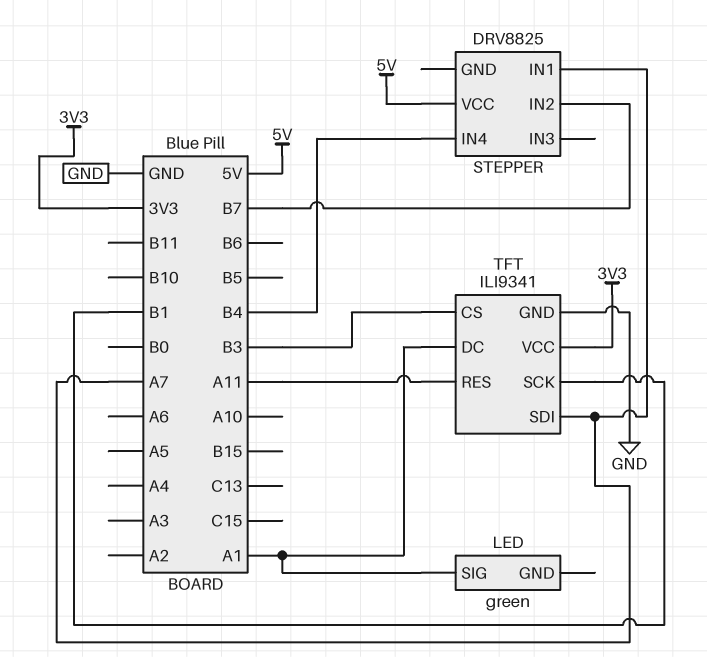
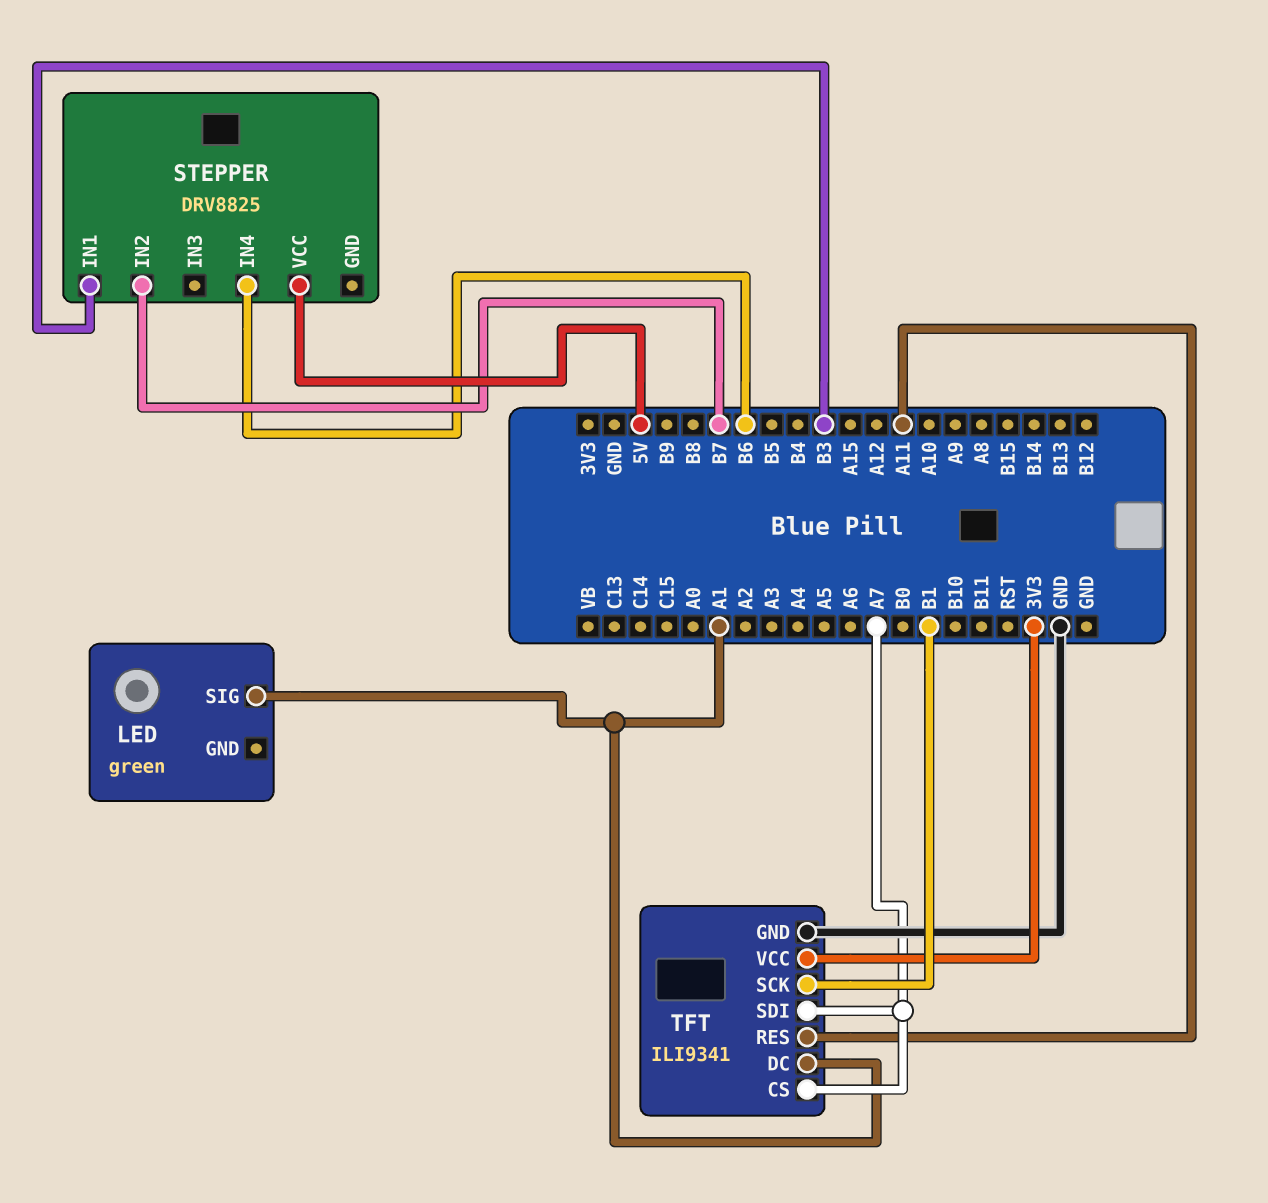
STEPPER pin IN1: A7 -> B3
STEPPER pin IN4: B4 -> B6
TFT pin CS: B3 -> A7

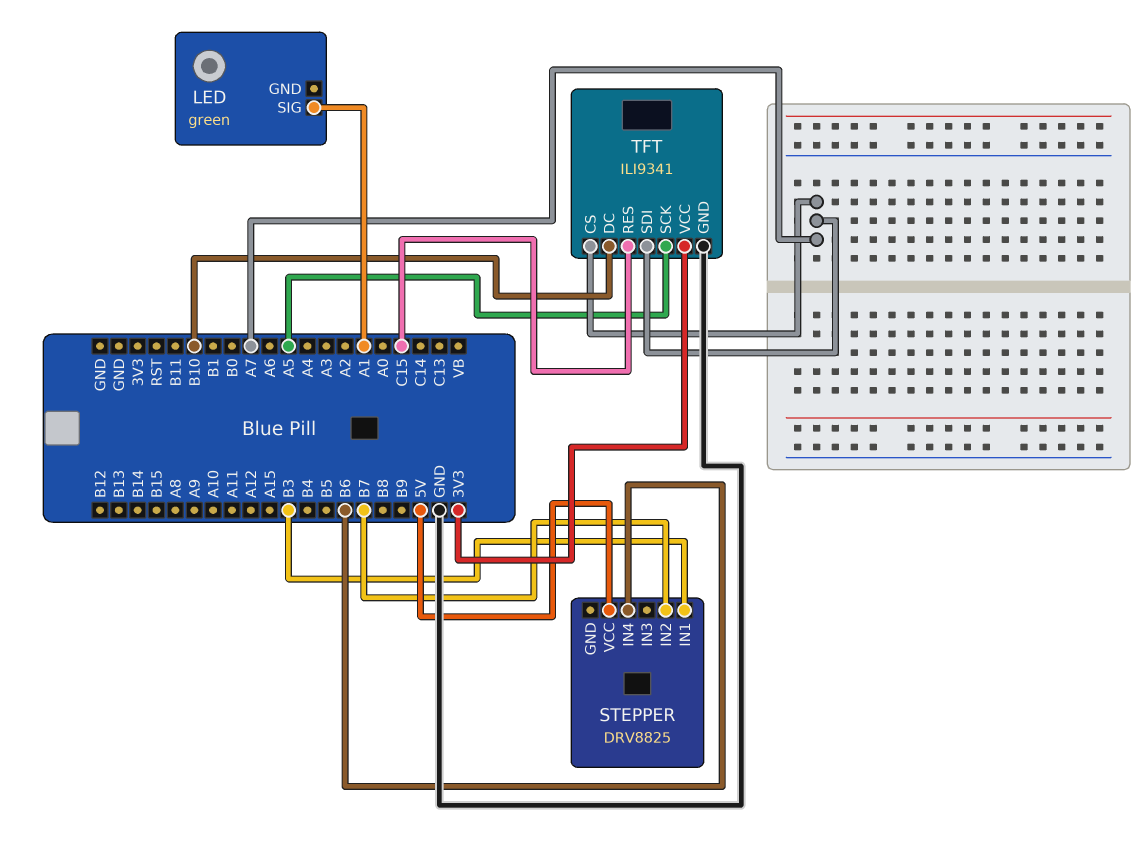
TFT pin DC: A1 -> B10
TFT pin RES: A11 -> C15
TFT pin SCK: B1 -> A5

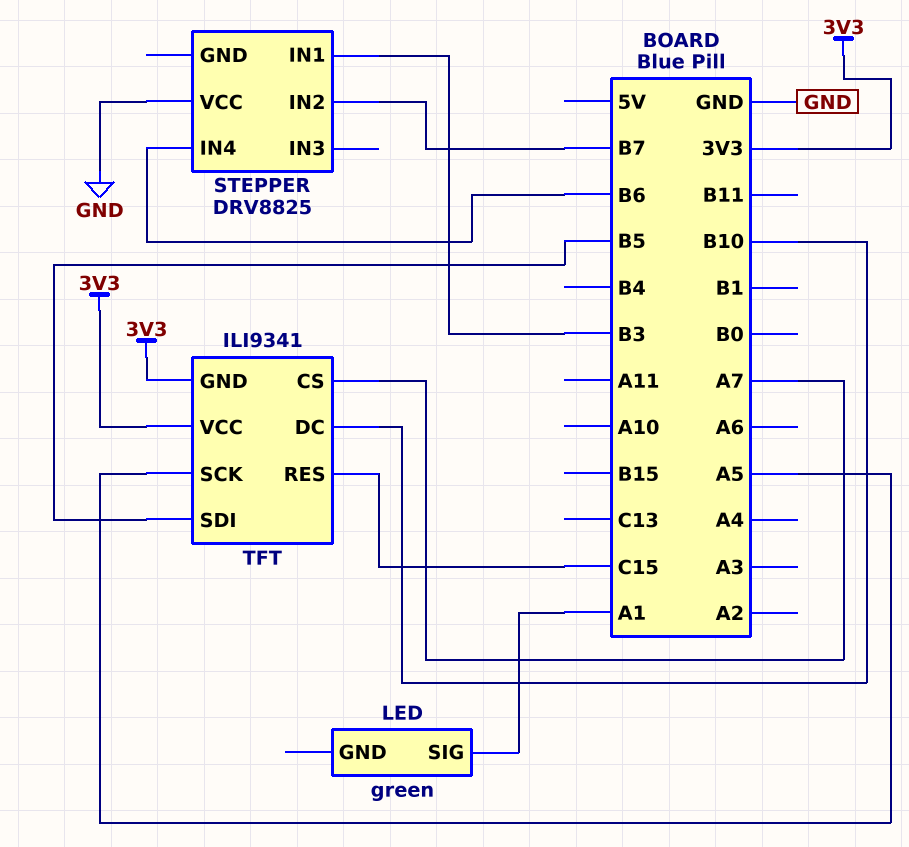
STEPPER pin VCC: 5V -> GND
TFT pin GND: GND -> 3V3
TFT pin SDI: A7 -> B5

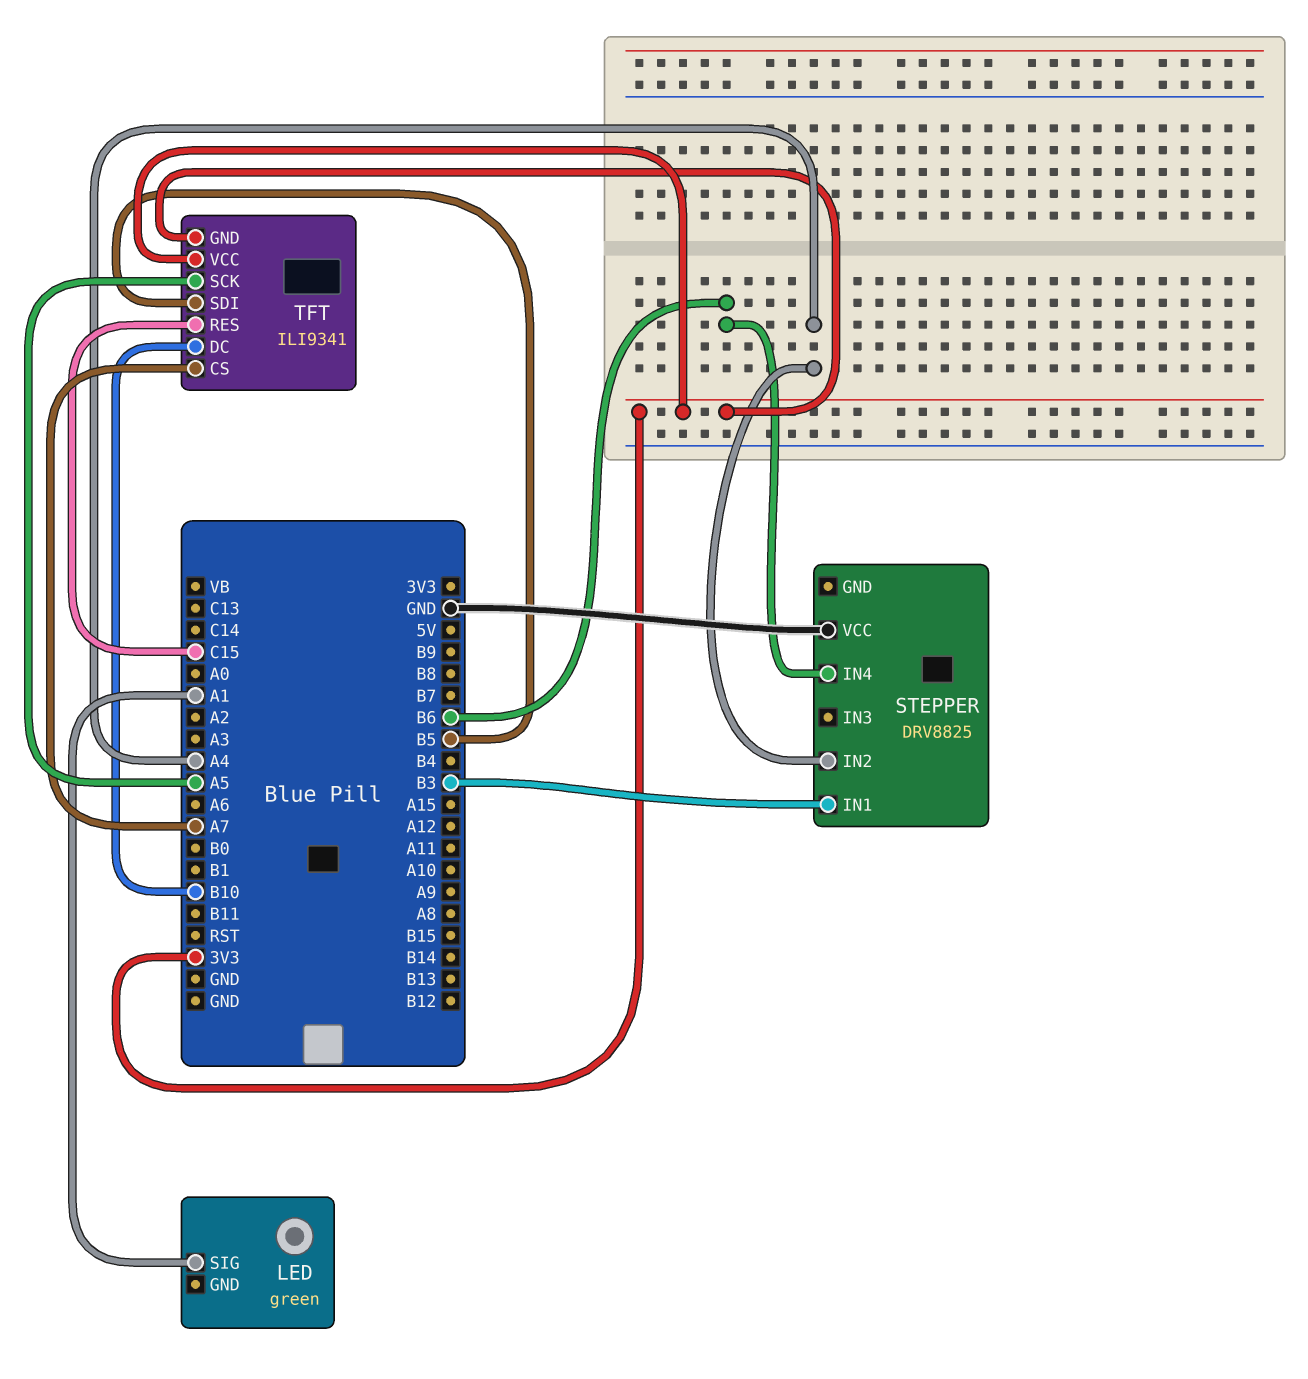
STEPPER pin IN2: B7 -> A4

